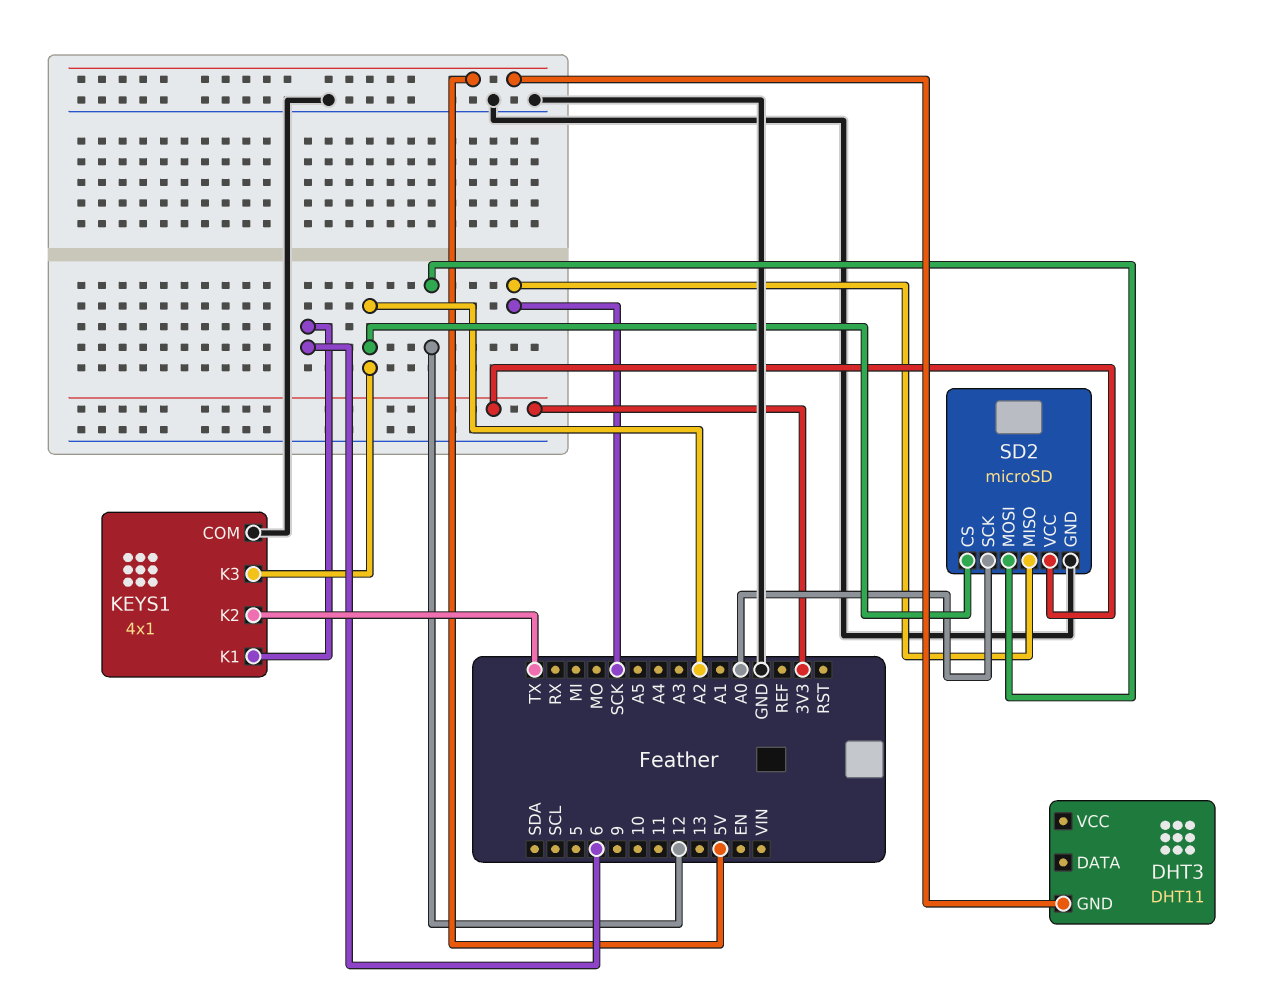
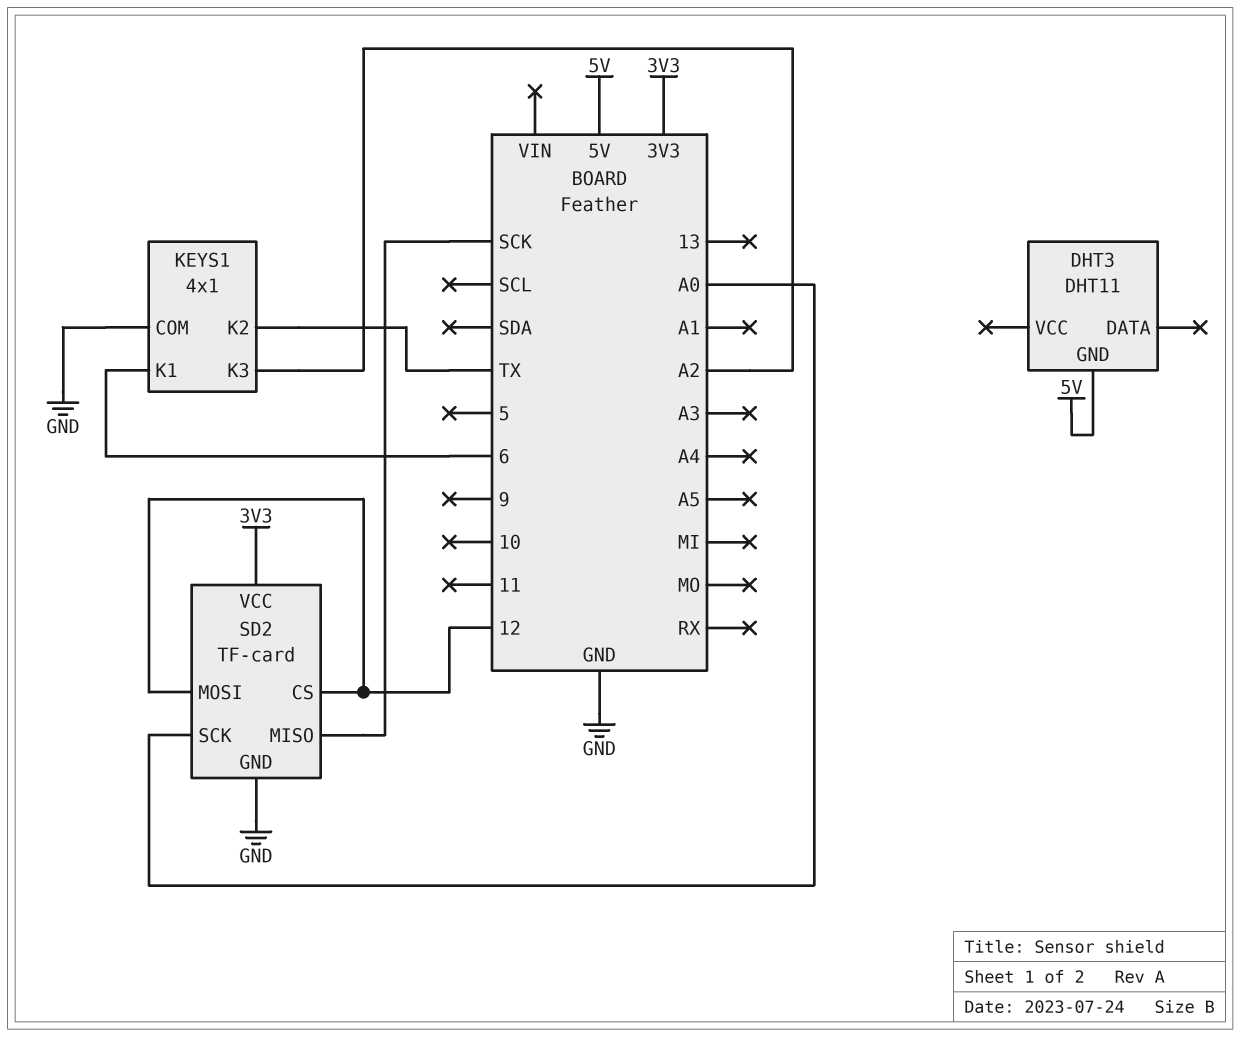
SD2: microSD -> TF-card
SD2 pin CS: A2 -> 12

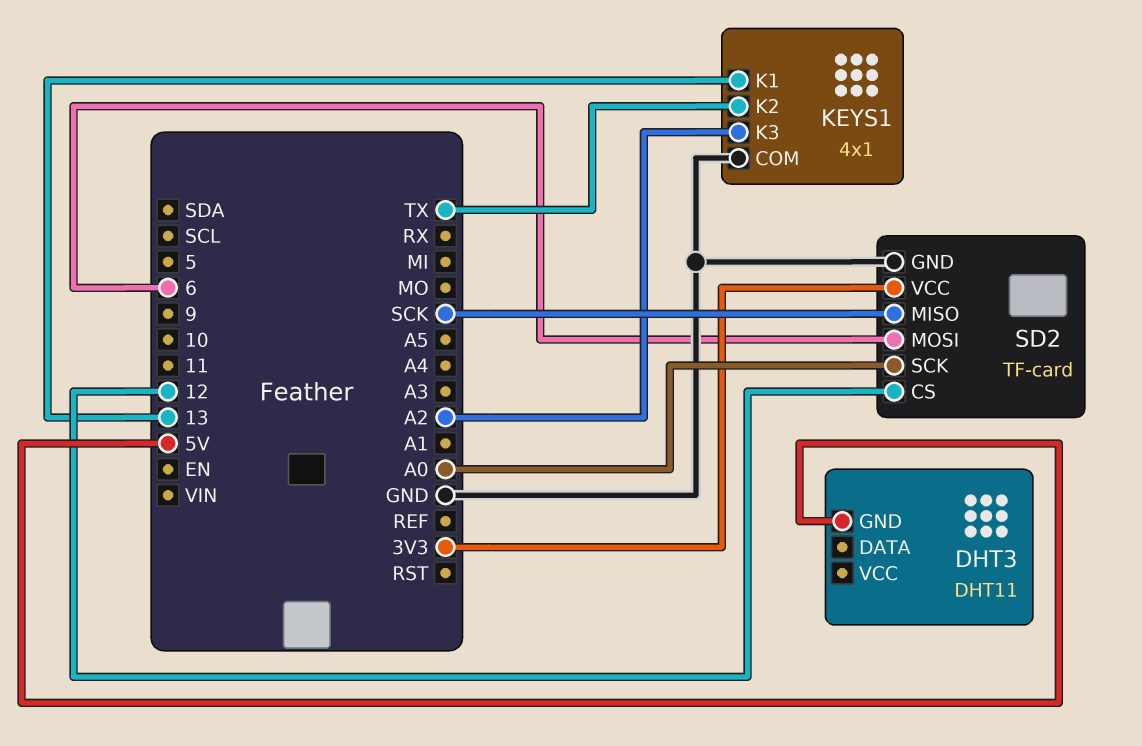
KEYS1 pin K1: 6 -> 13
SD2 pin MOSI: 12 -> 6

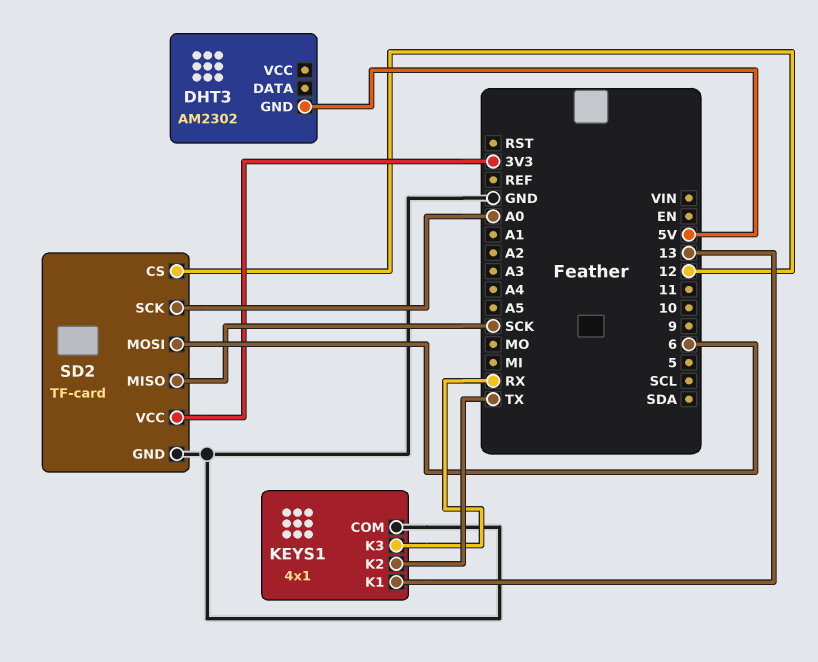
DHT3: DHT11 -> AM2302
KEYS1 pin K3: A2 -> RX

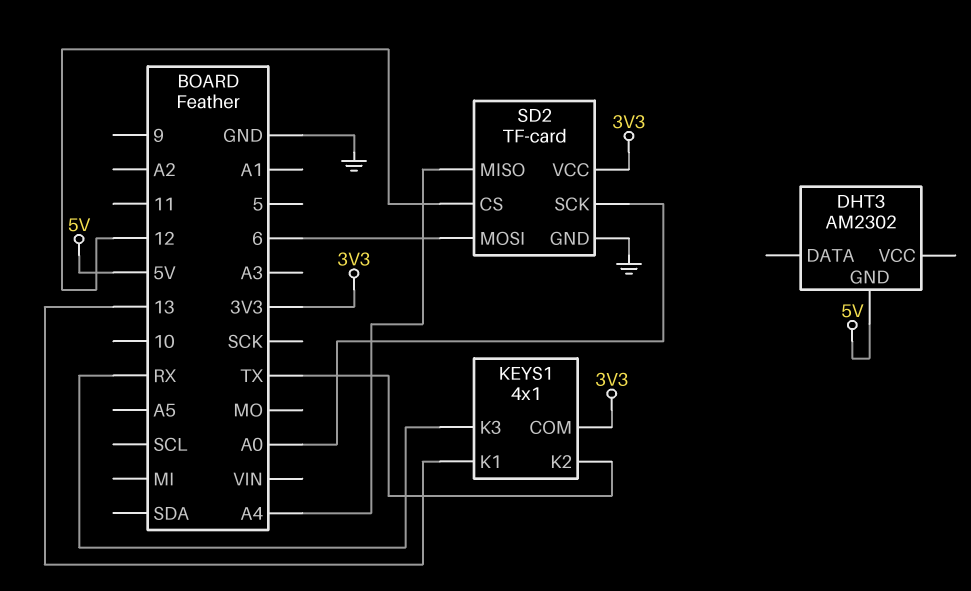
KEYS1 pin COM: GND -> 3V3
SD2 pin MISO: SCK -> A4

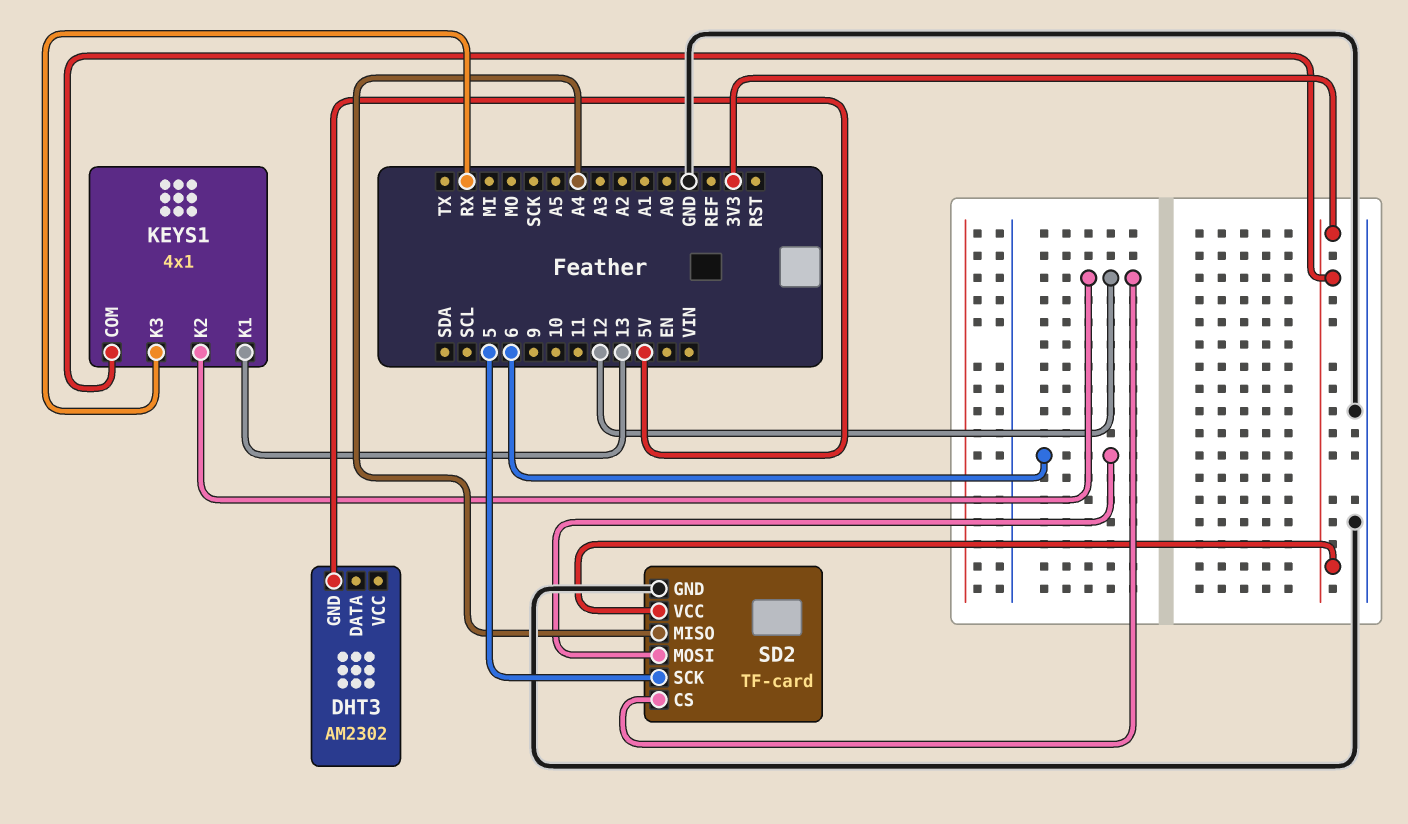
KEYS1 pin K2: TX -> 12
SD2 pin SCK: A0 -> 5

